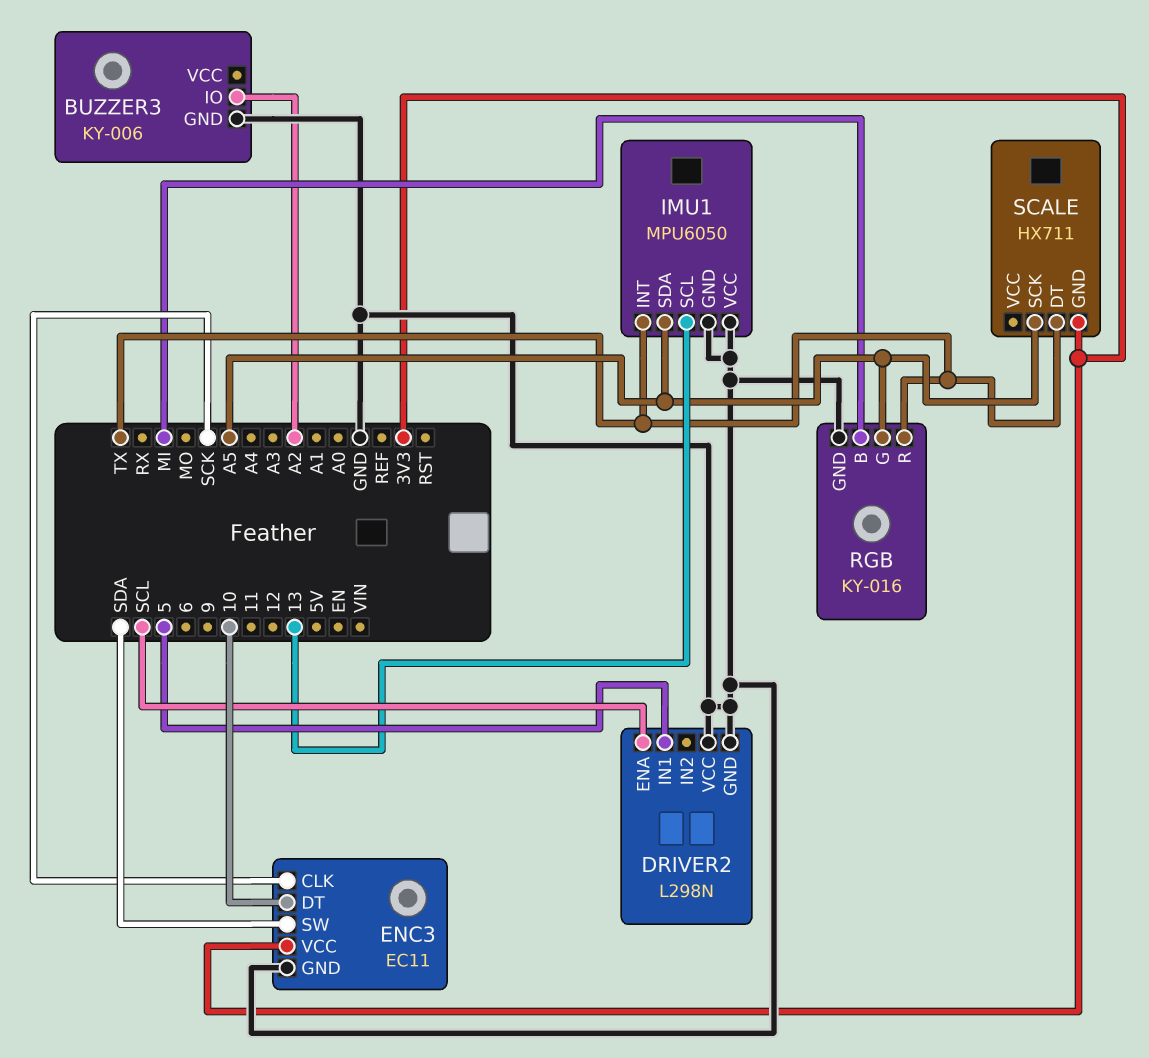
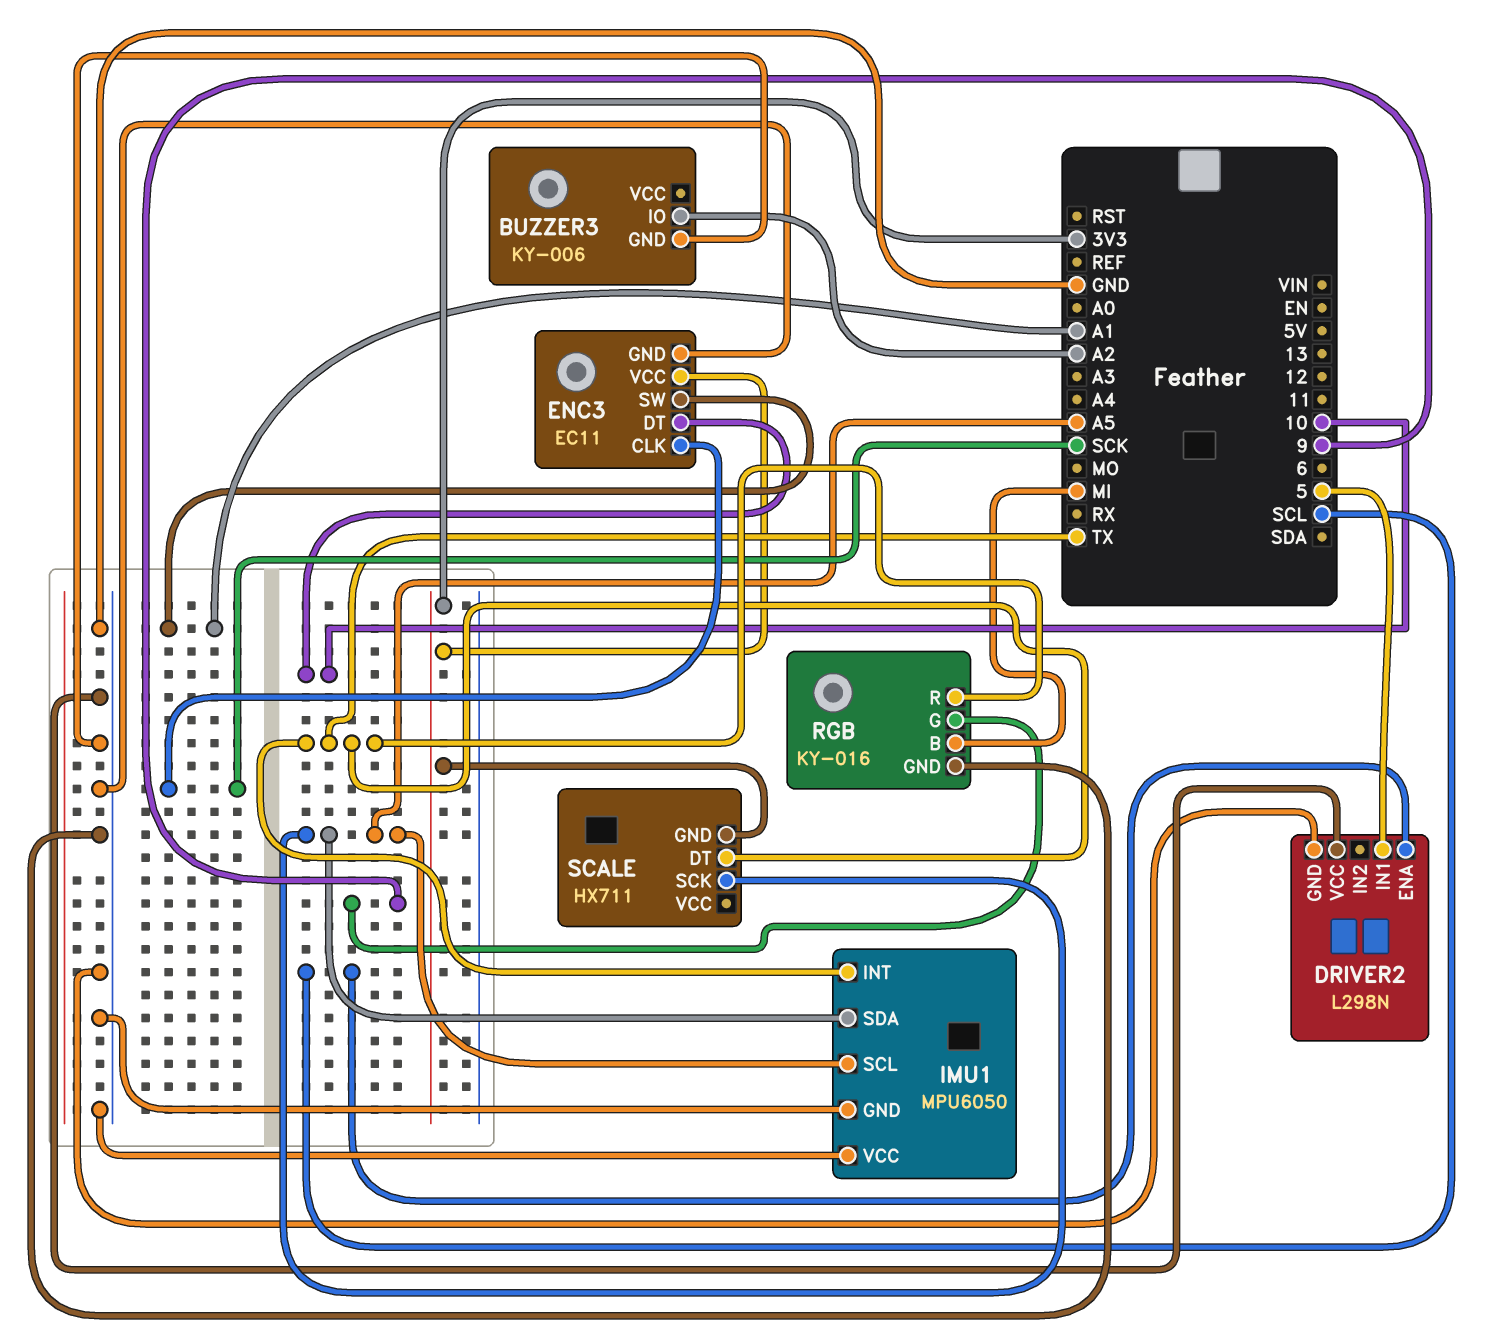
ENC3 pin SW: SDA -> A1
IMU1 pin SCL: 13 -> A5
RGB pin G: A5 -> 9

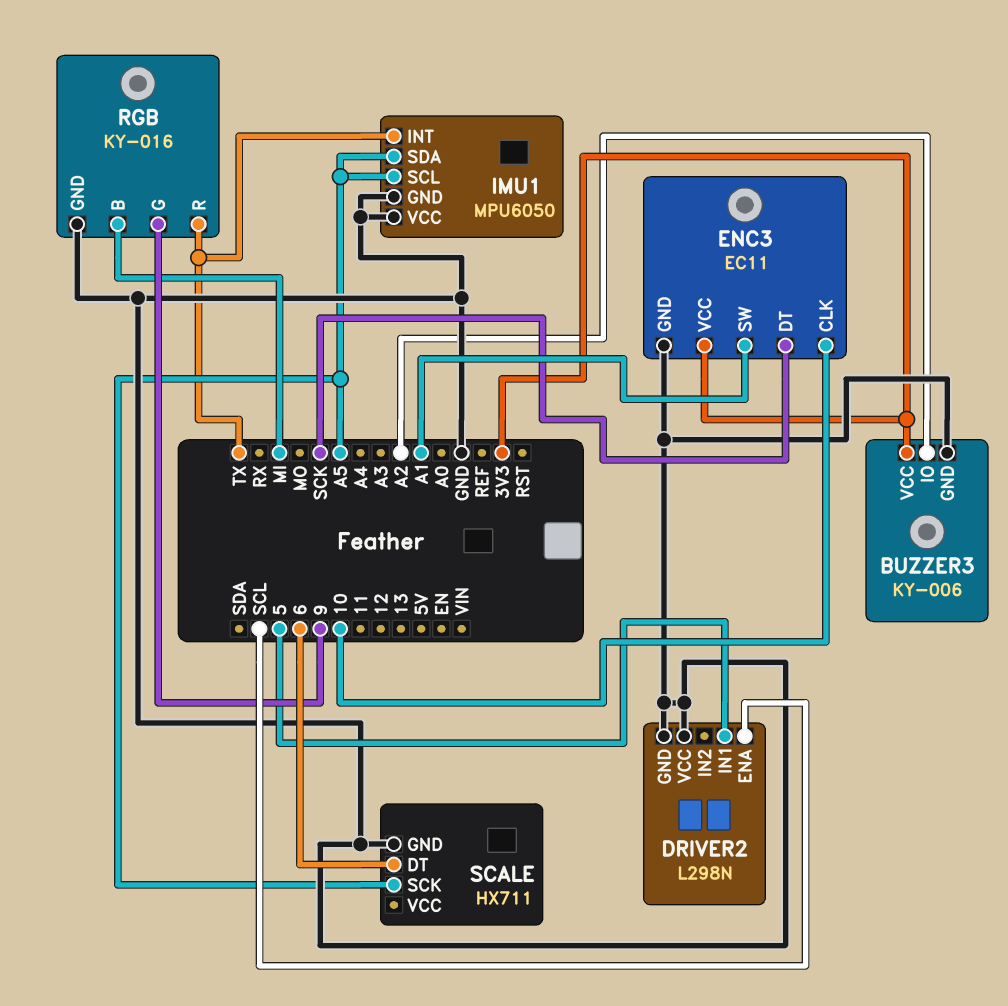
BUZZER3 pin VCC: none -> 3V3
ENC3 pin CLK: SCK -> 10
ENC3 pin DT: 10 -> SCK
SCALE pin DT: TX -> 6
SCALE pin GND: 3V3 -> GND

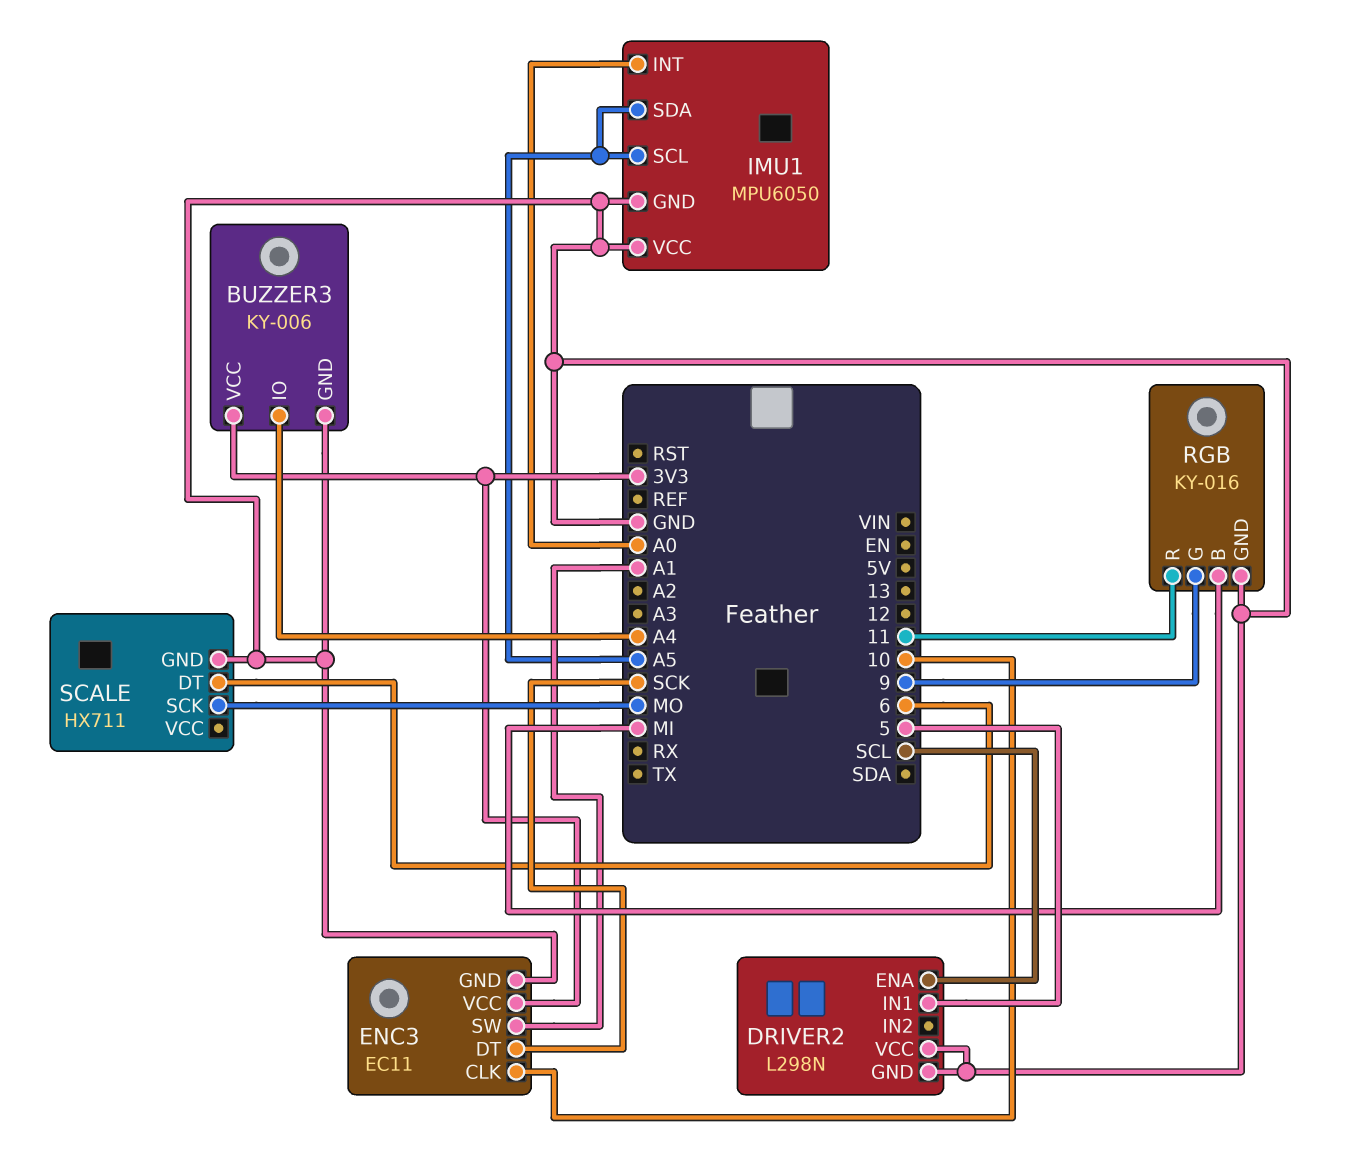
BUZZER3 pin IO: A2 -> A4
IMU1 pin INT: TX -> A0
RGB pin R: TX -> 11
SCALE pin SCK: A5 -> MO

